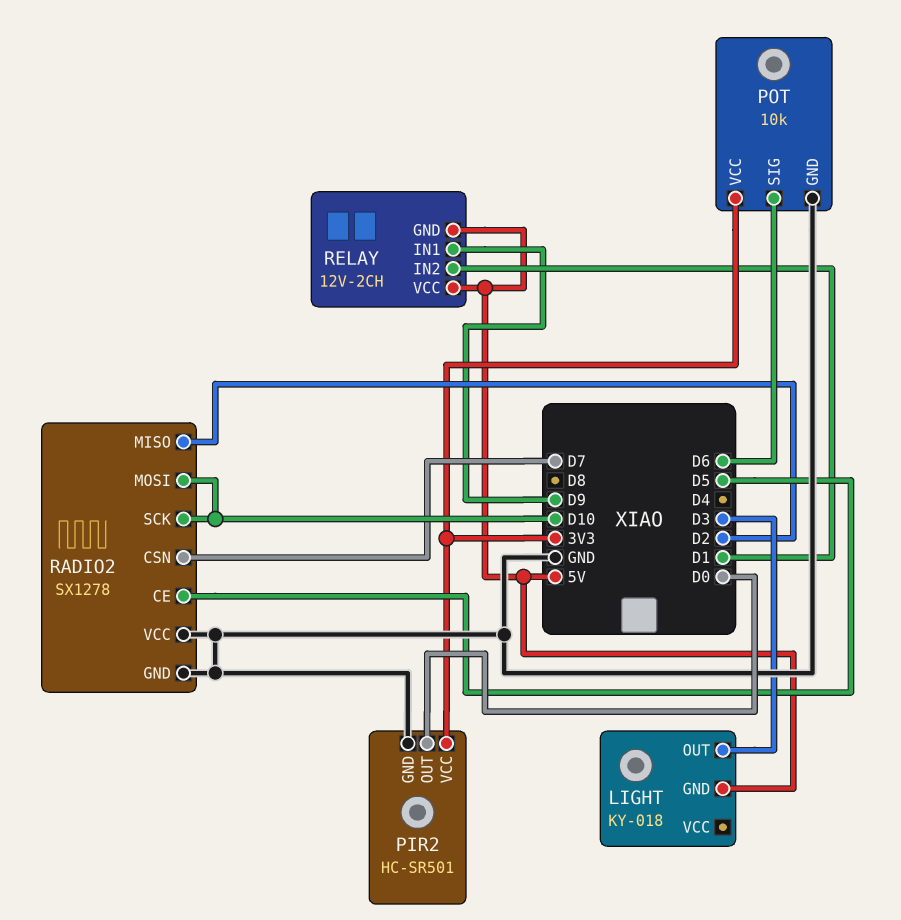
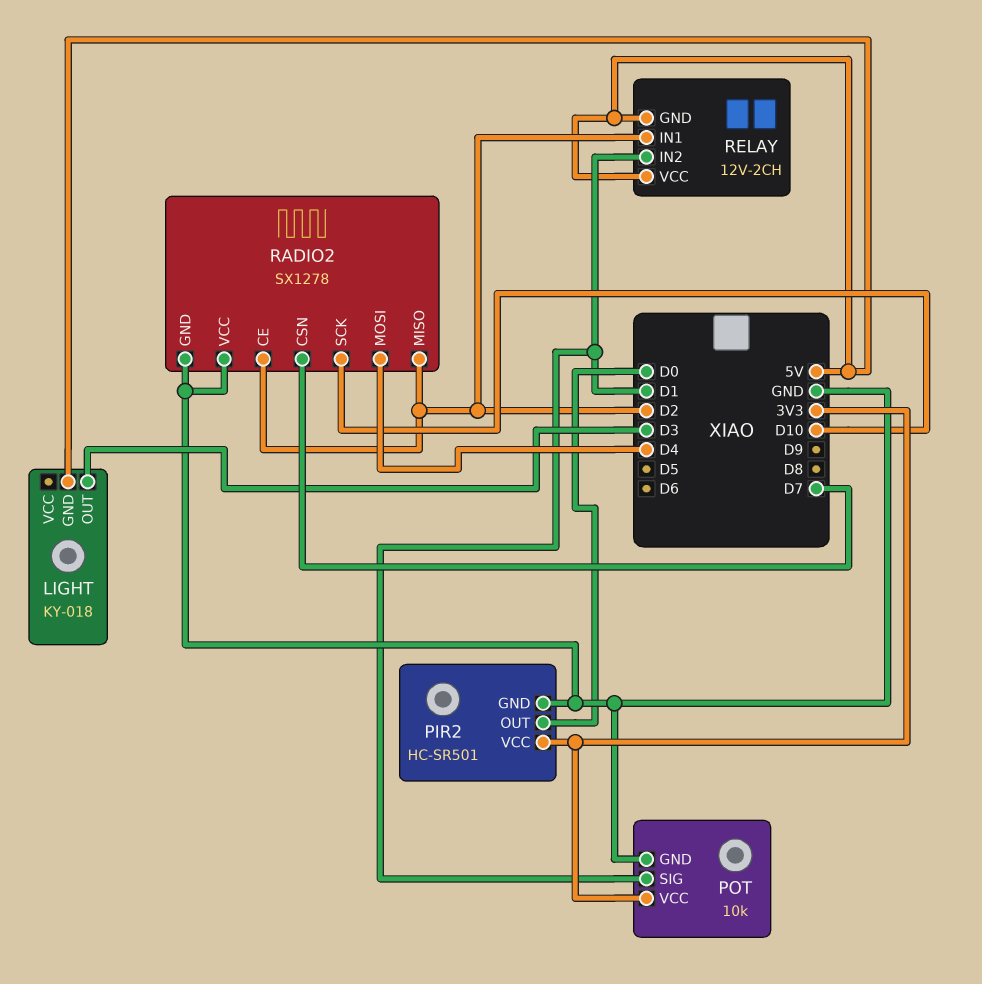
POT pin SIG: D6 -> D1
RADIO2 pin CE: D5 -> D2
RADIO2 pin MOSI: D10 -> D4
RELAY pin IN1: D9 -> D2

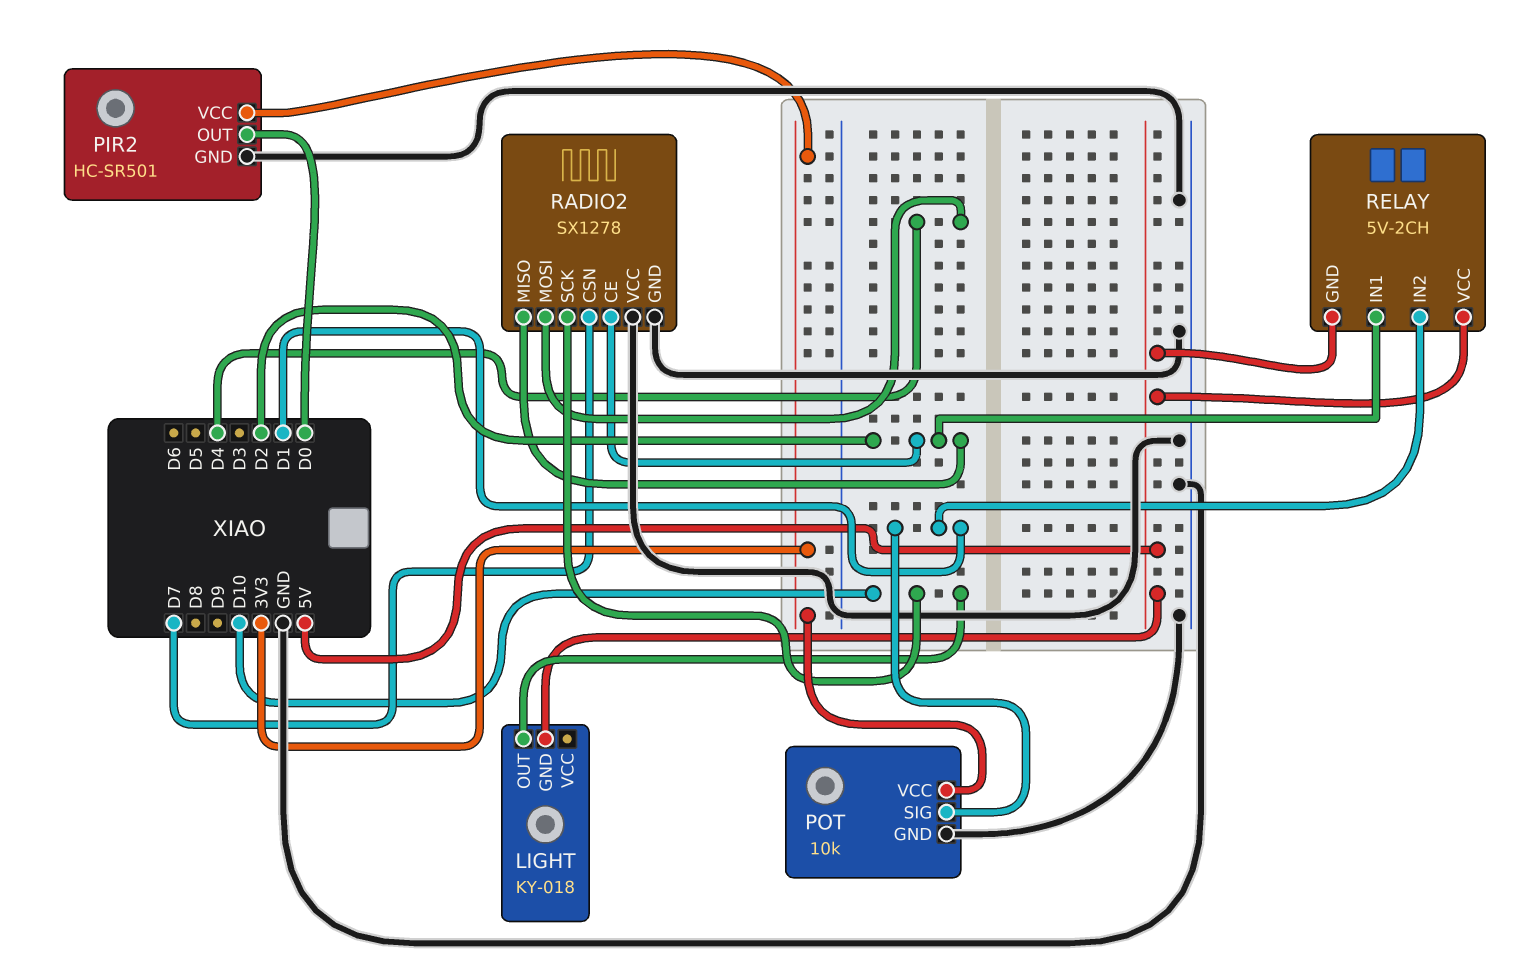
LIGHT pin OUT: D3 -> D10
RELAY: 12V-2CH -> 5V-2CH

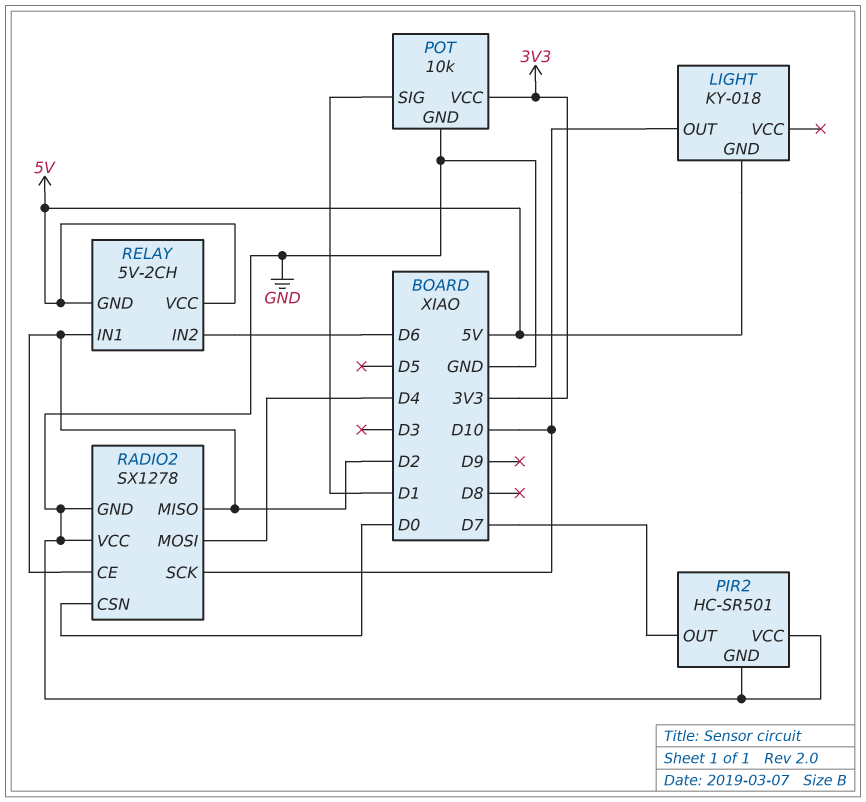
PIR2 pin OUT: D0 -> D7
PIR2 pin VCC: 3V3 -> GND
RADIO2 pin CSN: D7 -> D0
RELAY pin IN2: D1 -> D6

